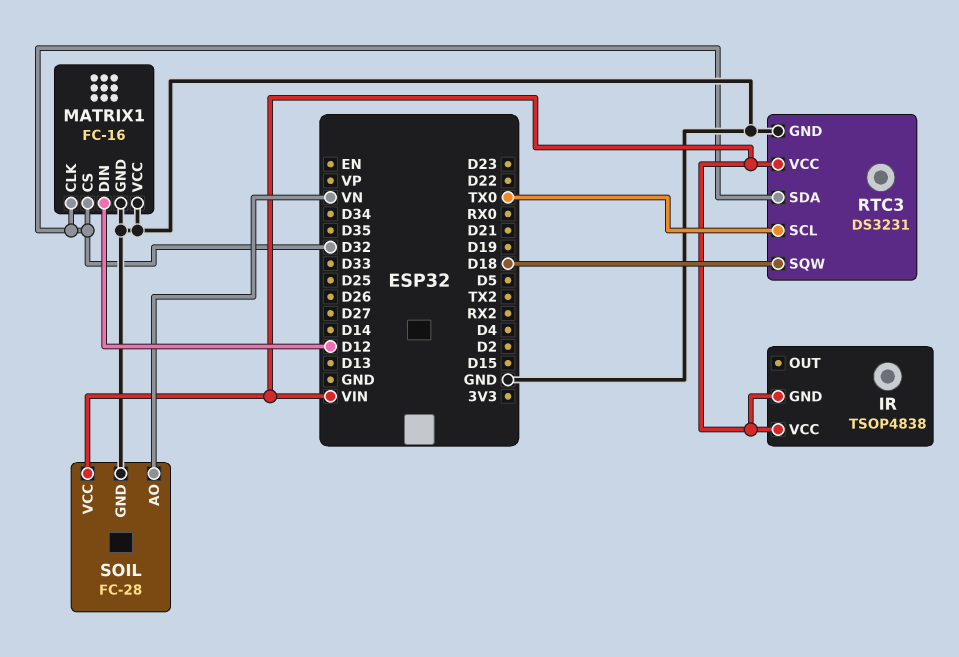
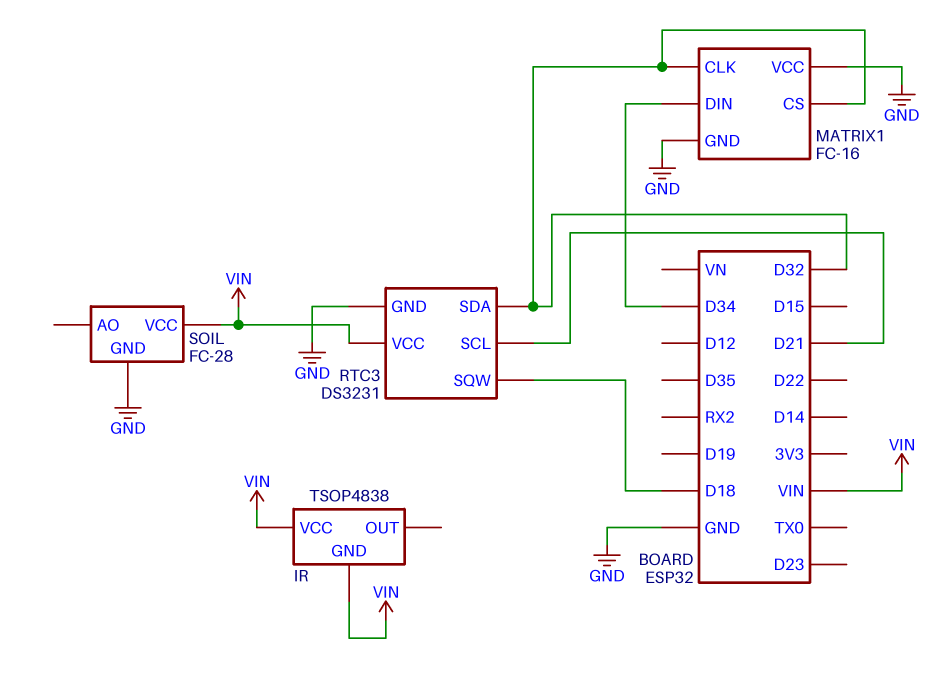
MATRIX1 pin DIN: D12 -> D34
RTC3 pin SCL: TX0 -> D21
SOIL pin AO: VN -> none

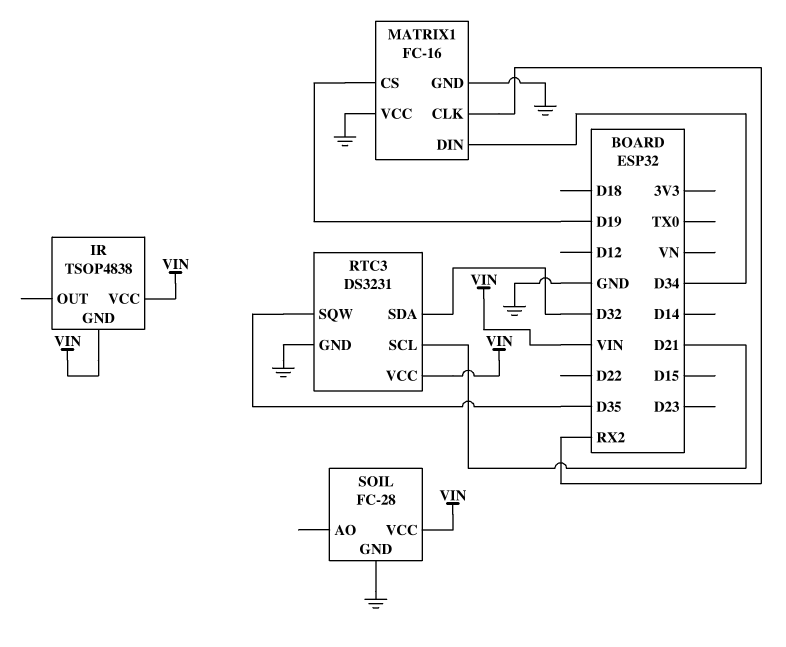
MATRIX1 pin CLK: D32 -> RX2
MATRIX1 pin CS: D32 -> D19
RTC3 pin SQW: D18 -> D35

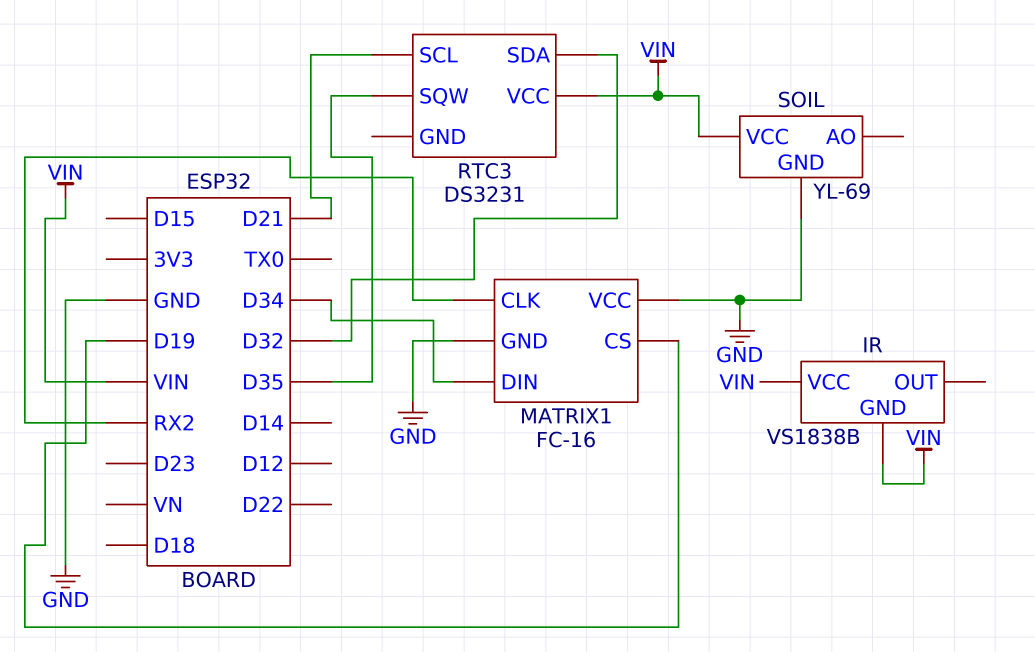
IR: TSOP4838 -> VS1838B
RTC3 pin GND: GND -> none
SOIL: FC-28 -> YL-69

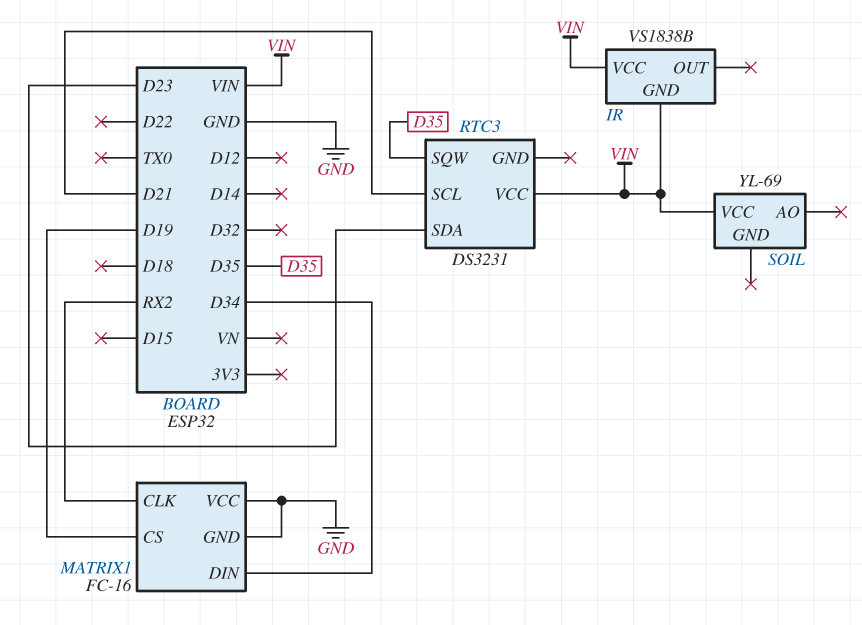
RTC3 pin SDA: D32 -> D23
SOIL pin GND: GND -> none

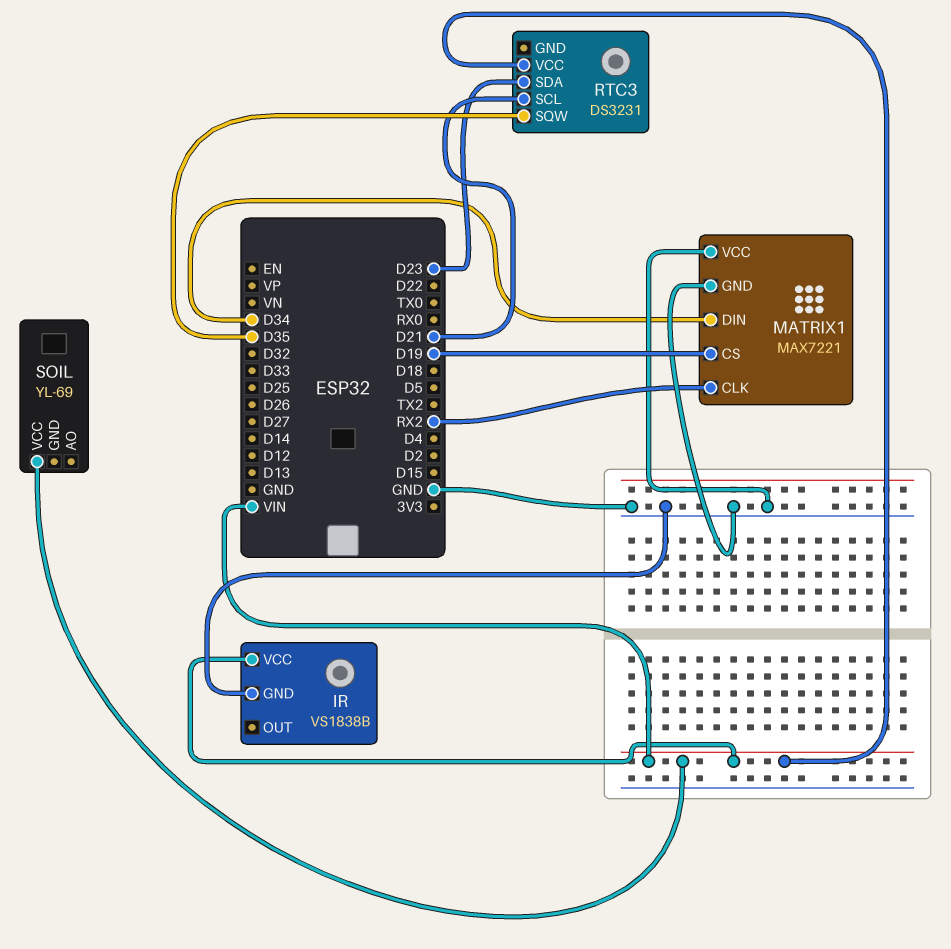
IR pin GND: VIN -> GND
MATRIX1: FC-16 -> MAX7221

